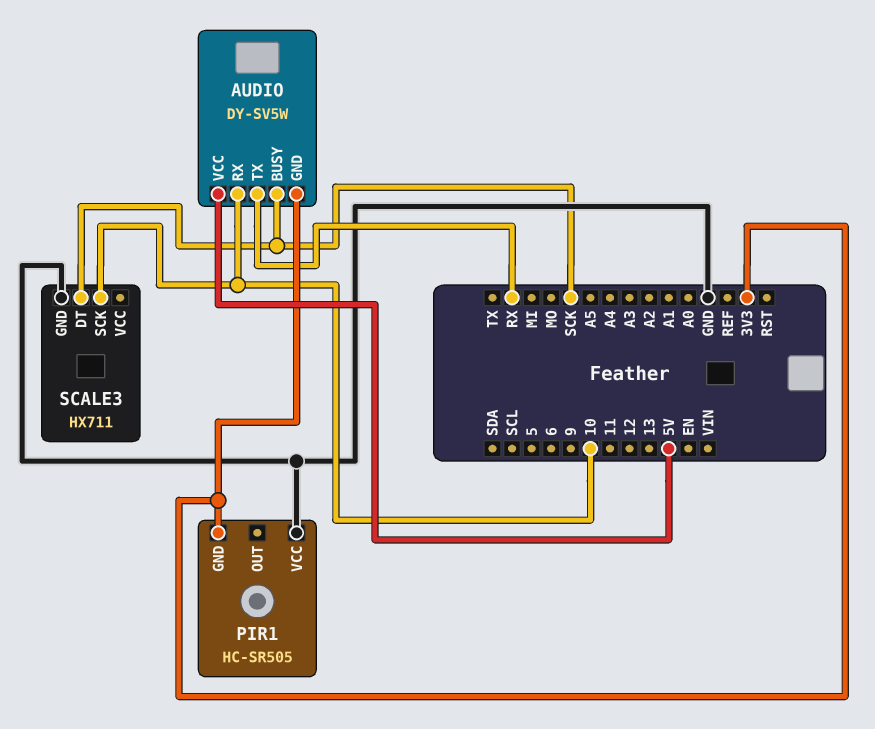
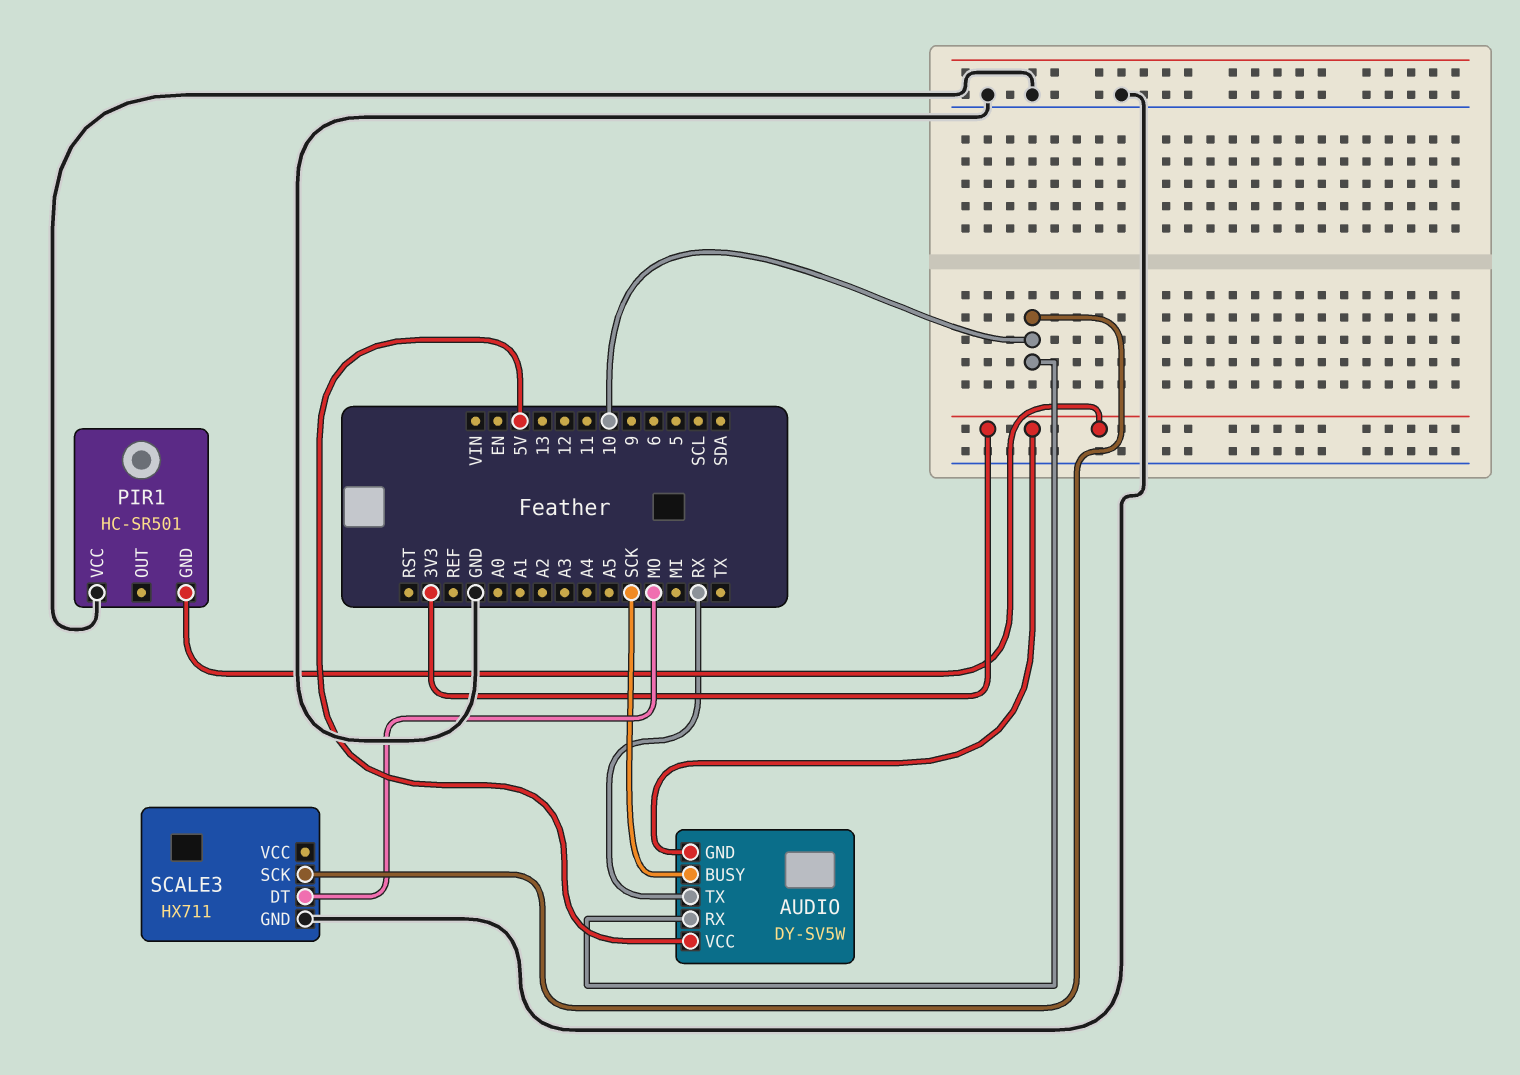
PIR1: HC-SR505 -> HC-SR501
SCALE3 pin DT: SCK -> MO

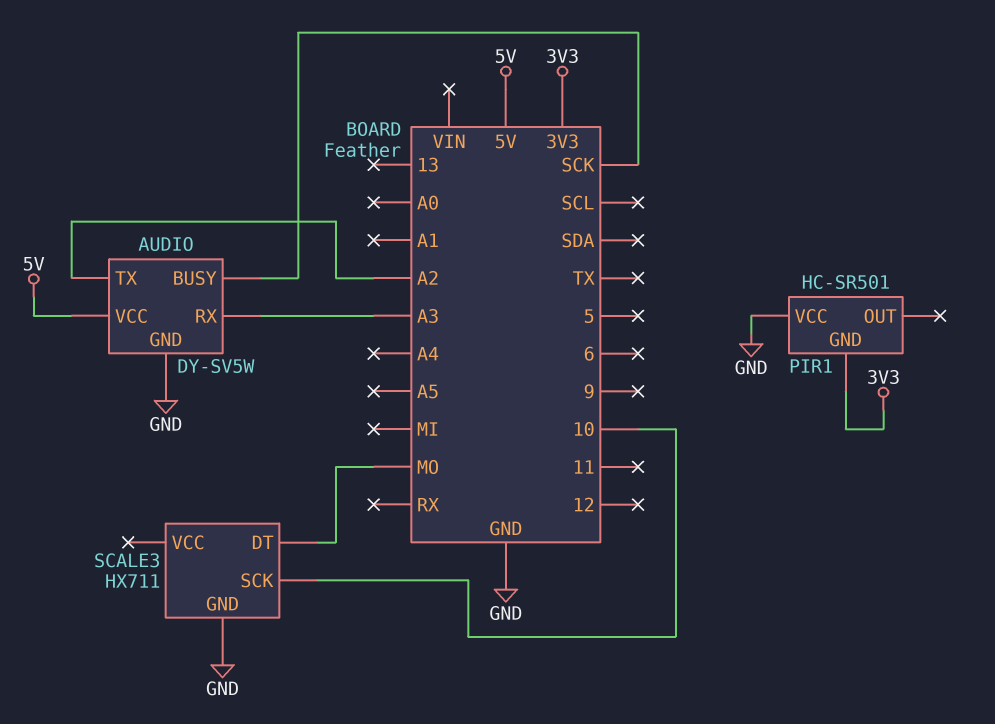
AUDIO pin GND: 3V3 -> GND
AUDIO pin RX: 10 -> A3
AUDIO pin TX: RX -> A2

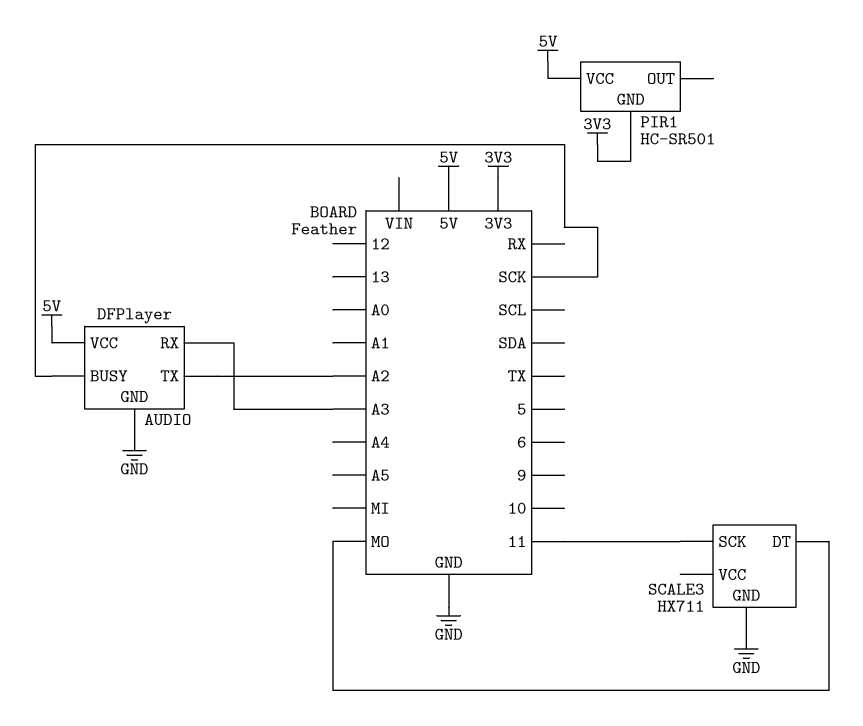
AUDIO: DY-SV5W -> DFPlayer
PIR1 pin VCC: GND -> 5V
SCALE3 pin SCK: 10 -> 11

